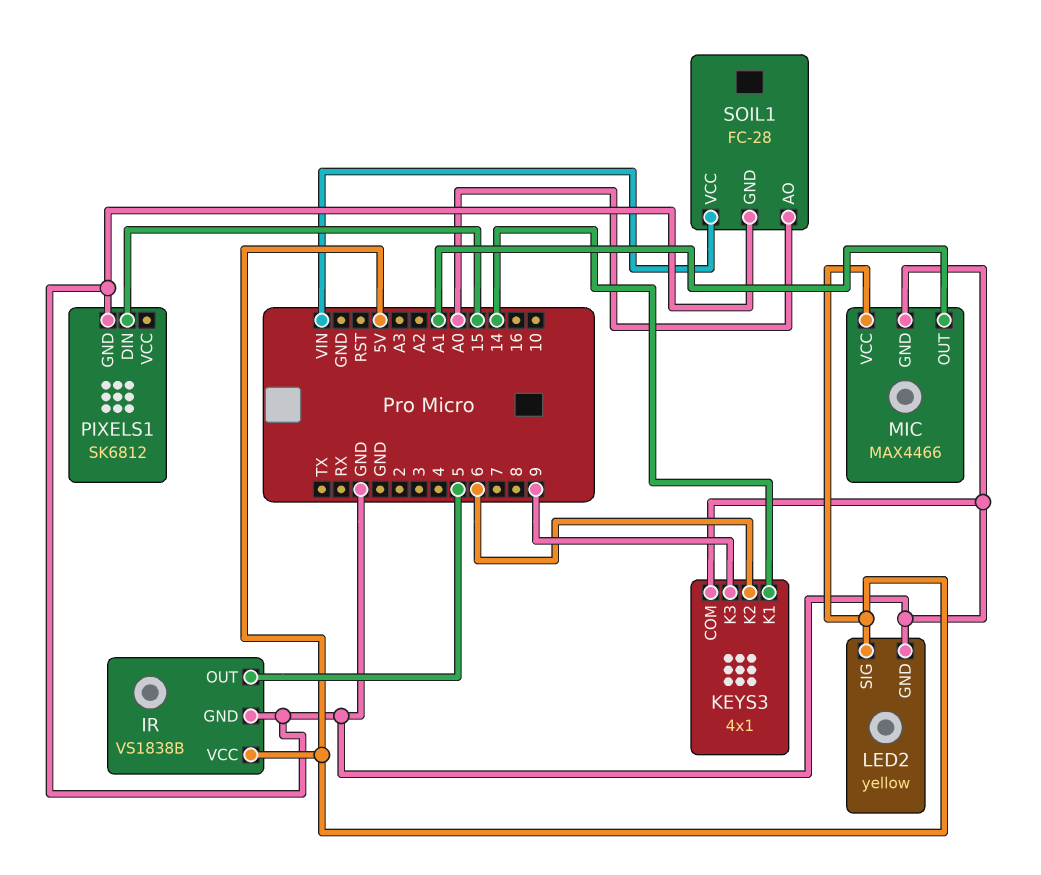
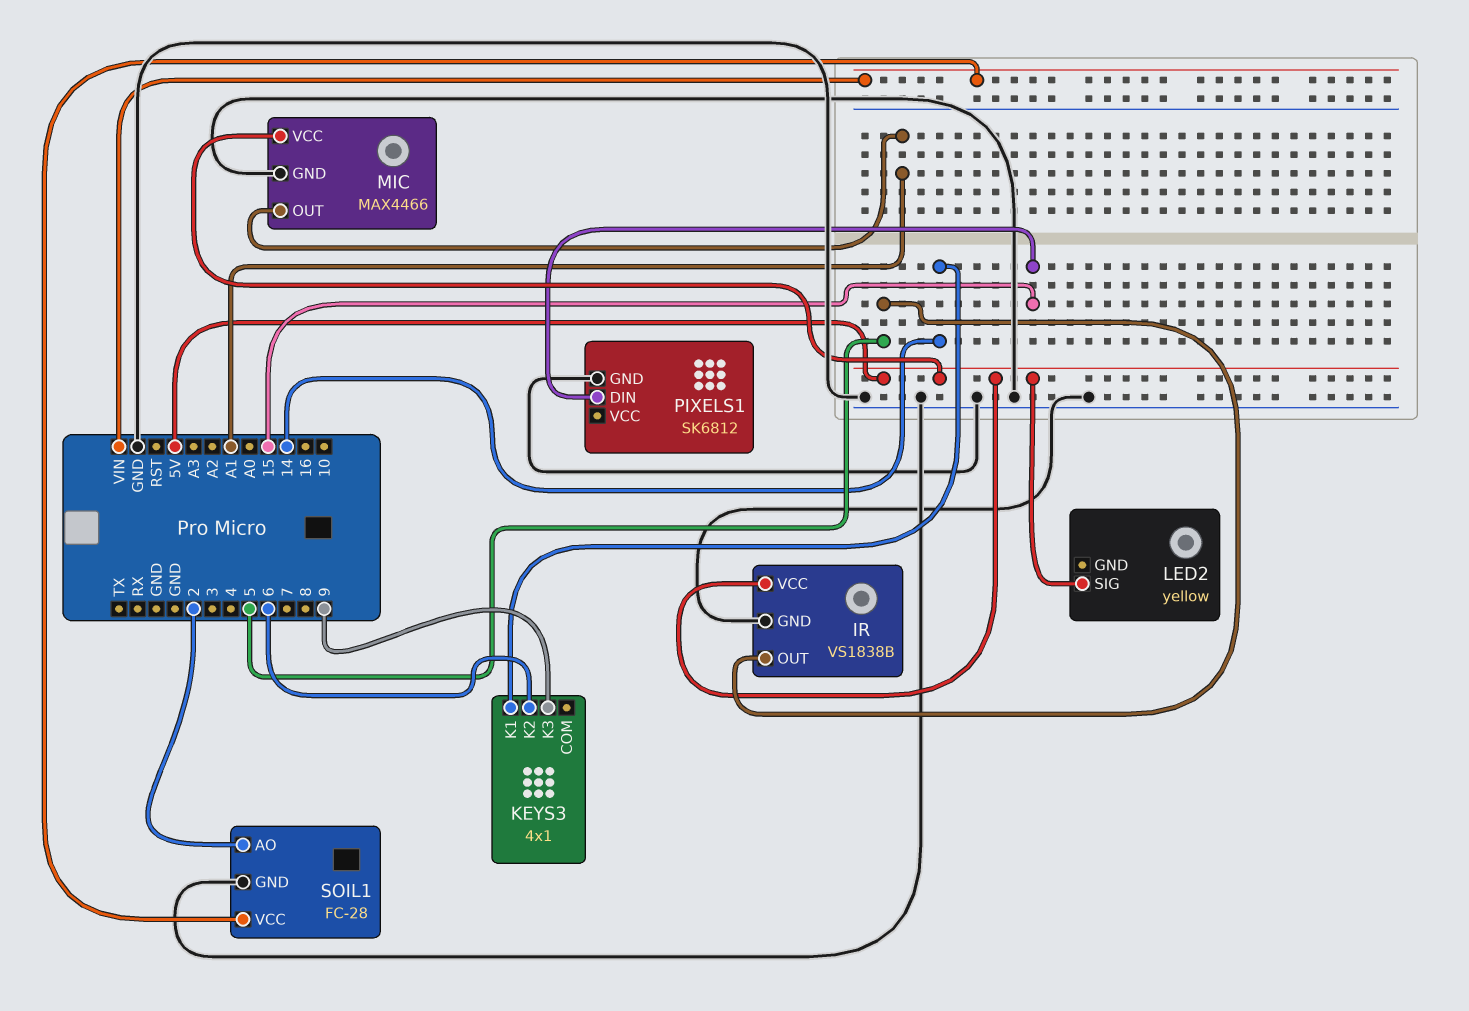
KEYS3 pin COM: GND -> none
LED2 pin GND: GND -> none
SOIL1 pin AO: A0 -> 2

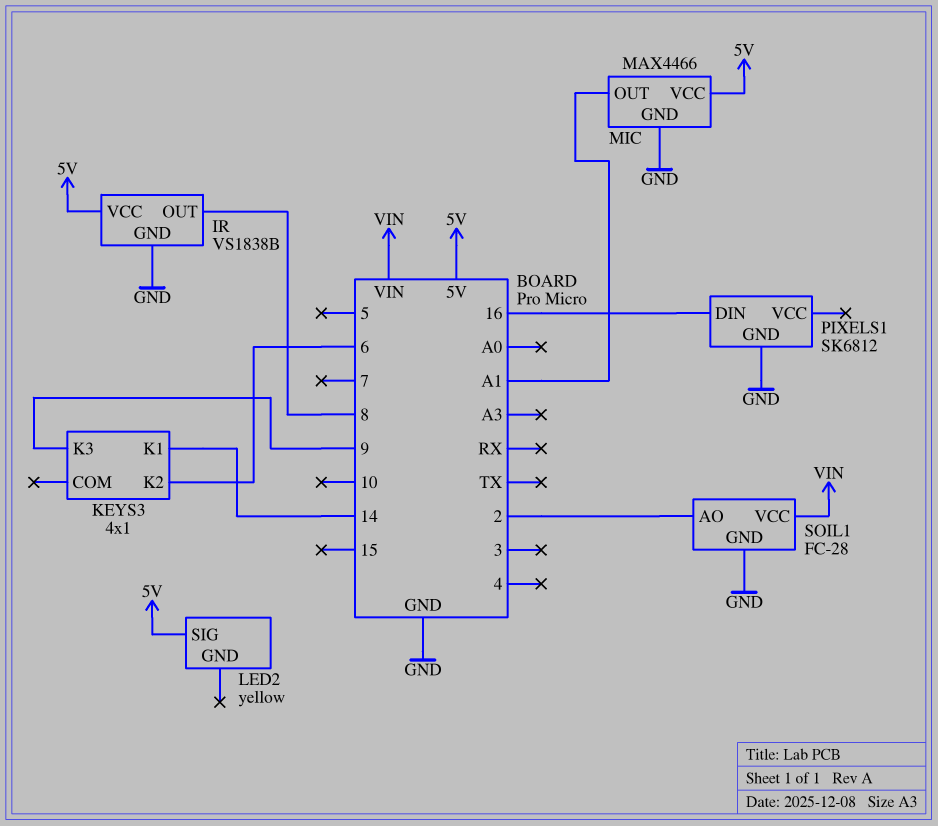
IR pin OUT: 5 -> 8
PIXELS1 pin DIN: 15 -> 16

